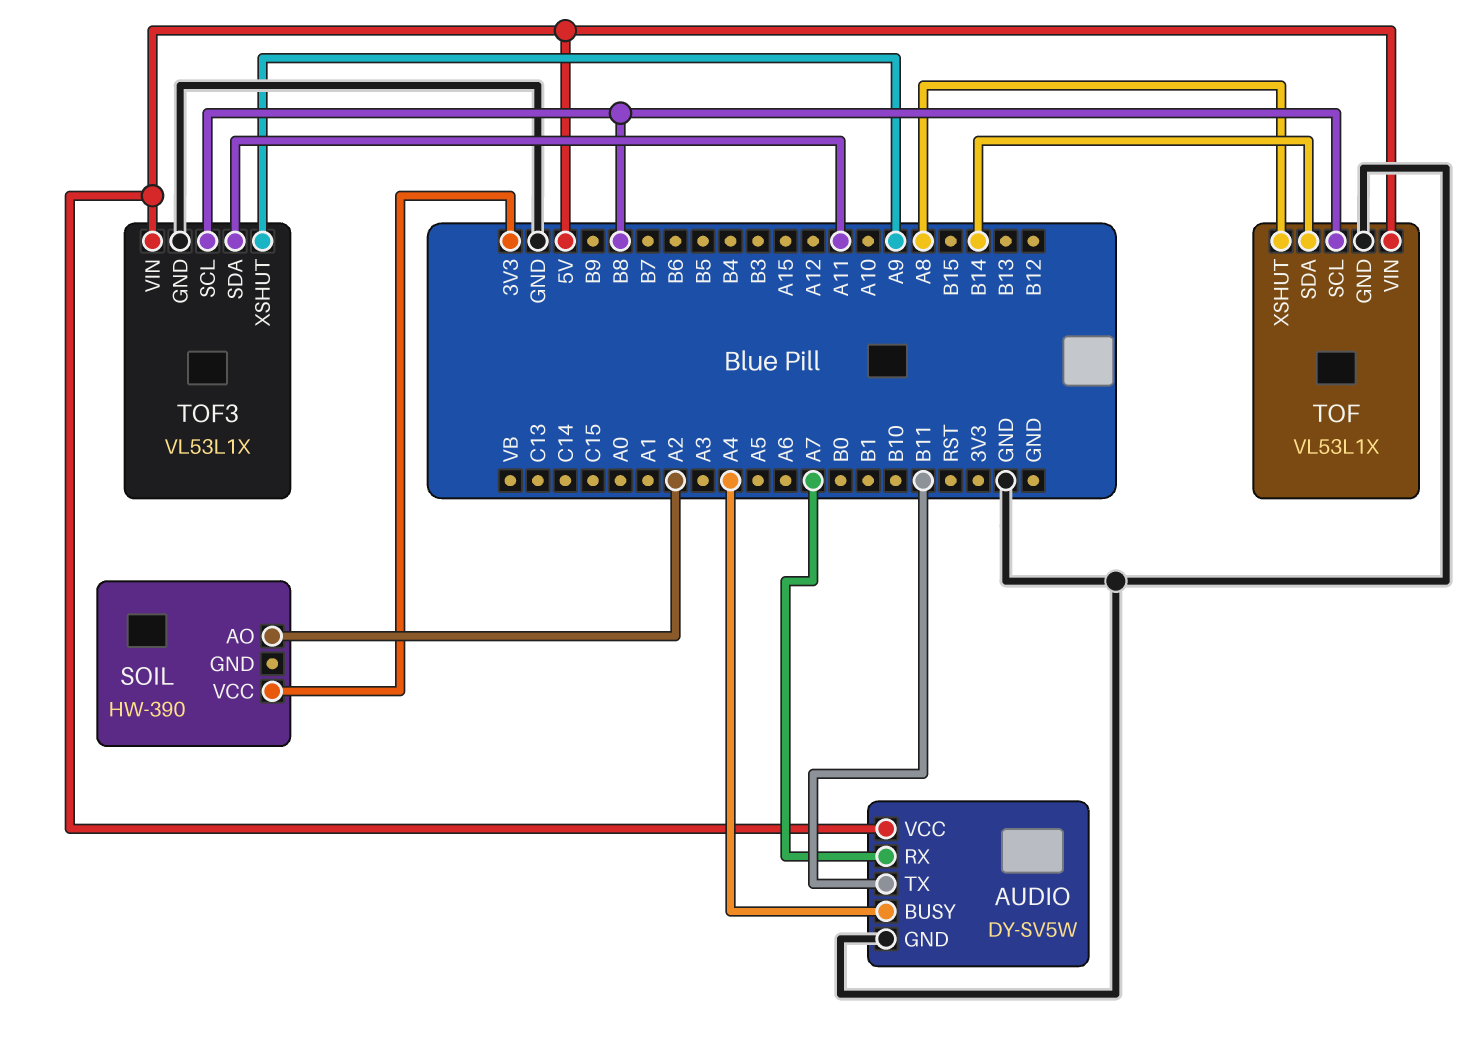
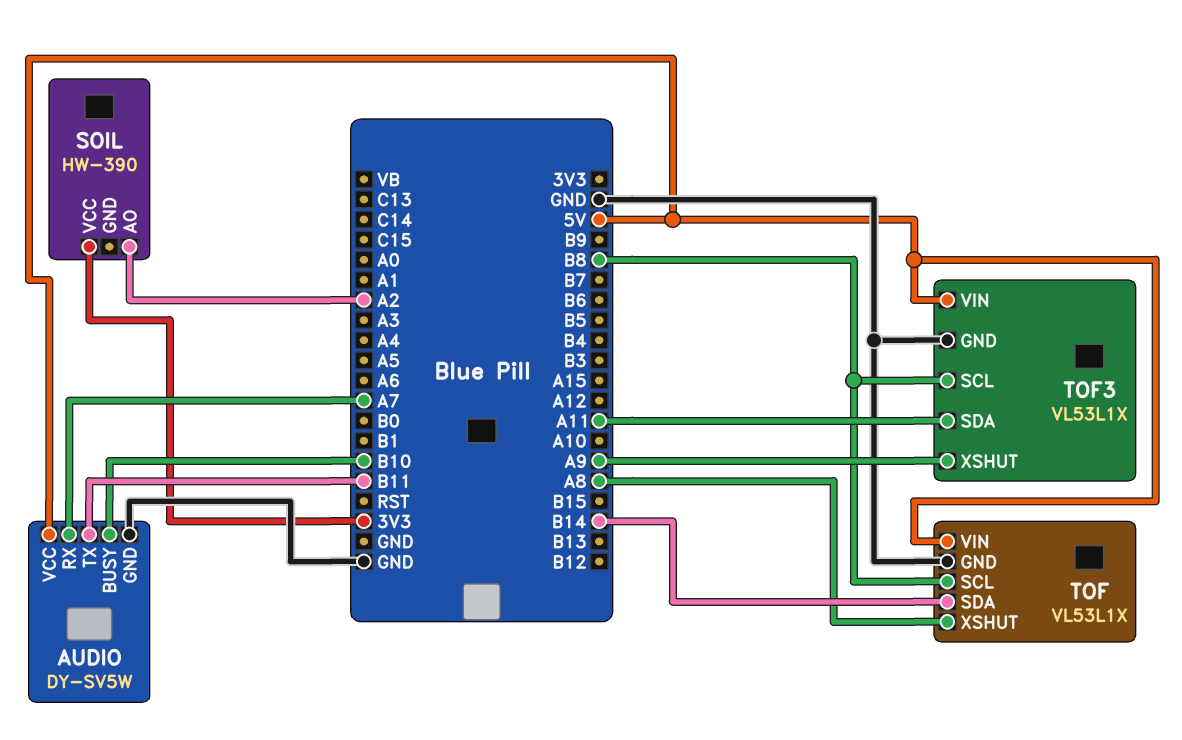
AUDIO pin BUSY: A4 -> B10

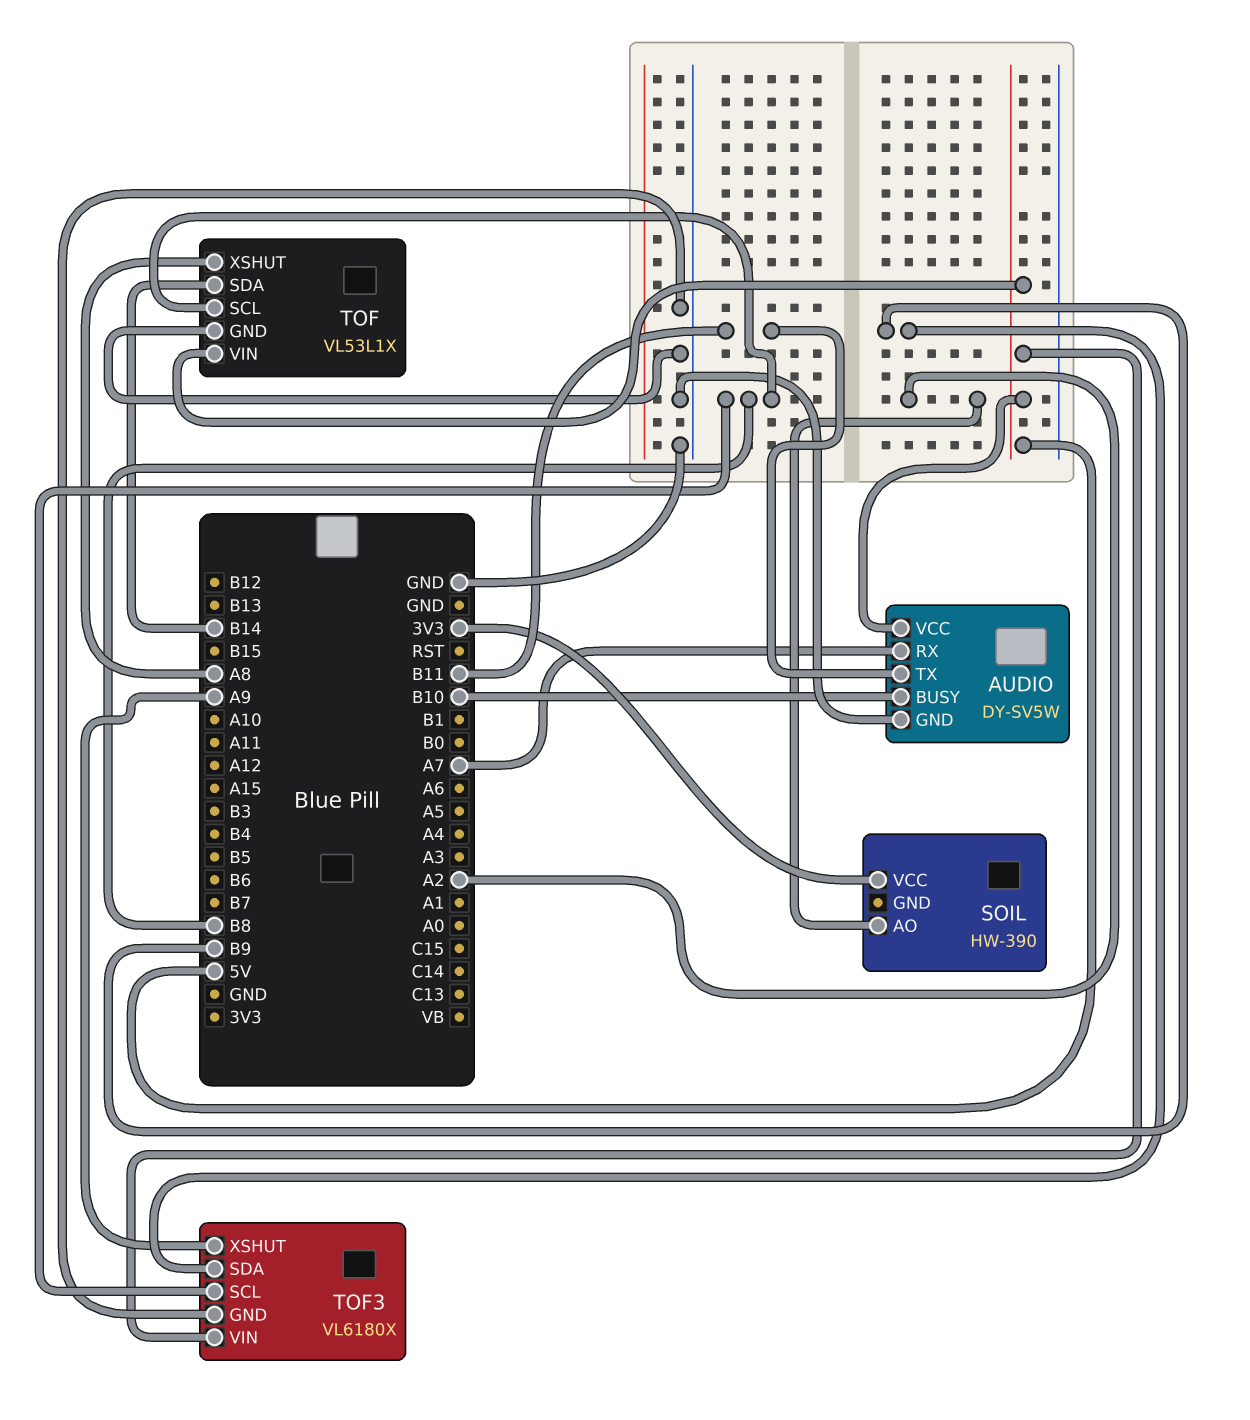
TOF3: VL53L1X -> VL6180X
TOF3 pin SDA: A11 -> B9

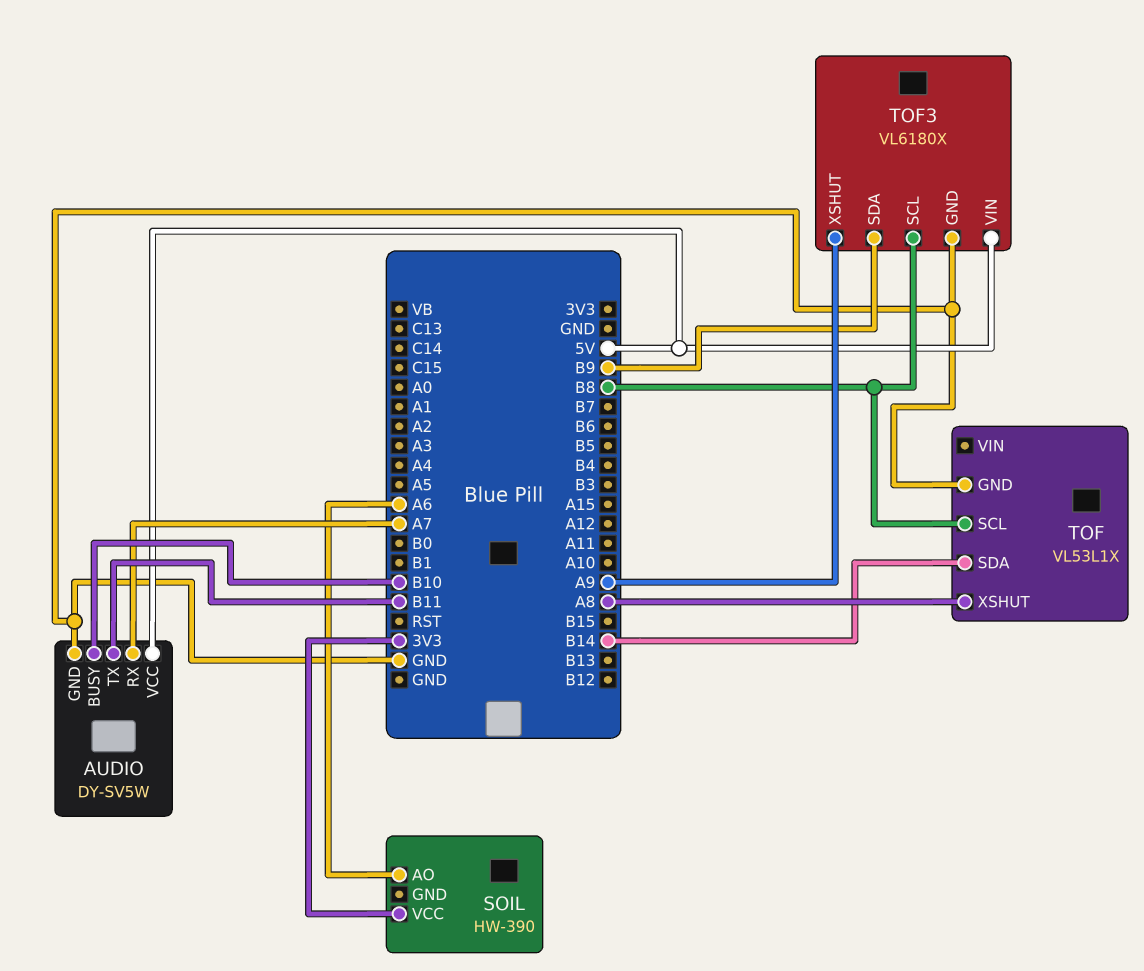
SOIL pin AO: A2 -> A6
TOF pin VIN: 5V -> none

